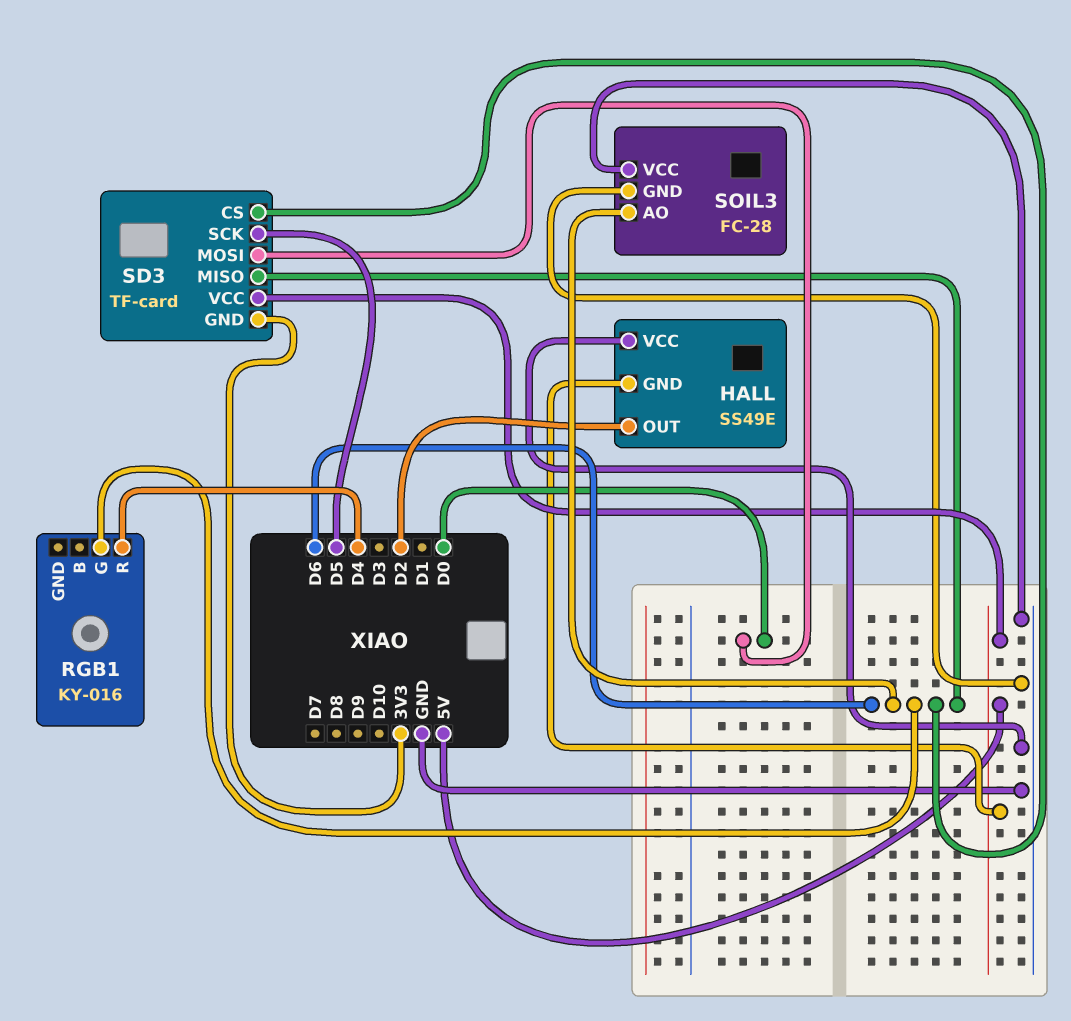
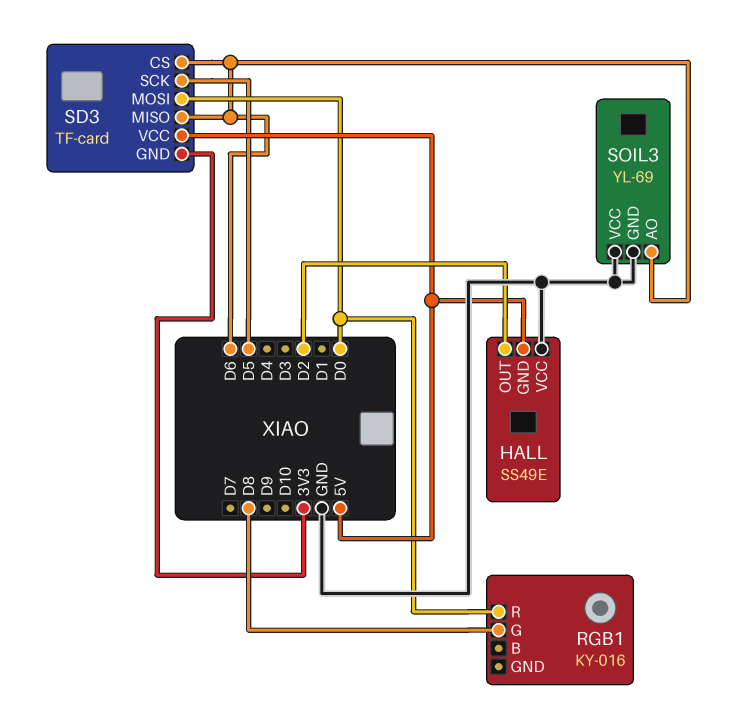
RGB1 pin G: D6 -> D8
RGB1 pin R: D4 -> D0
SOIL3: FC-28 -> YL-69

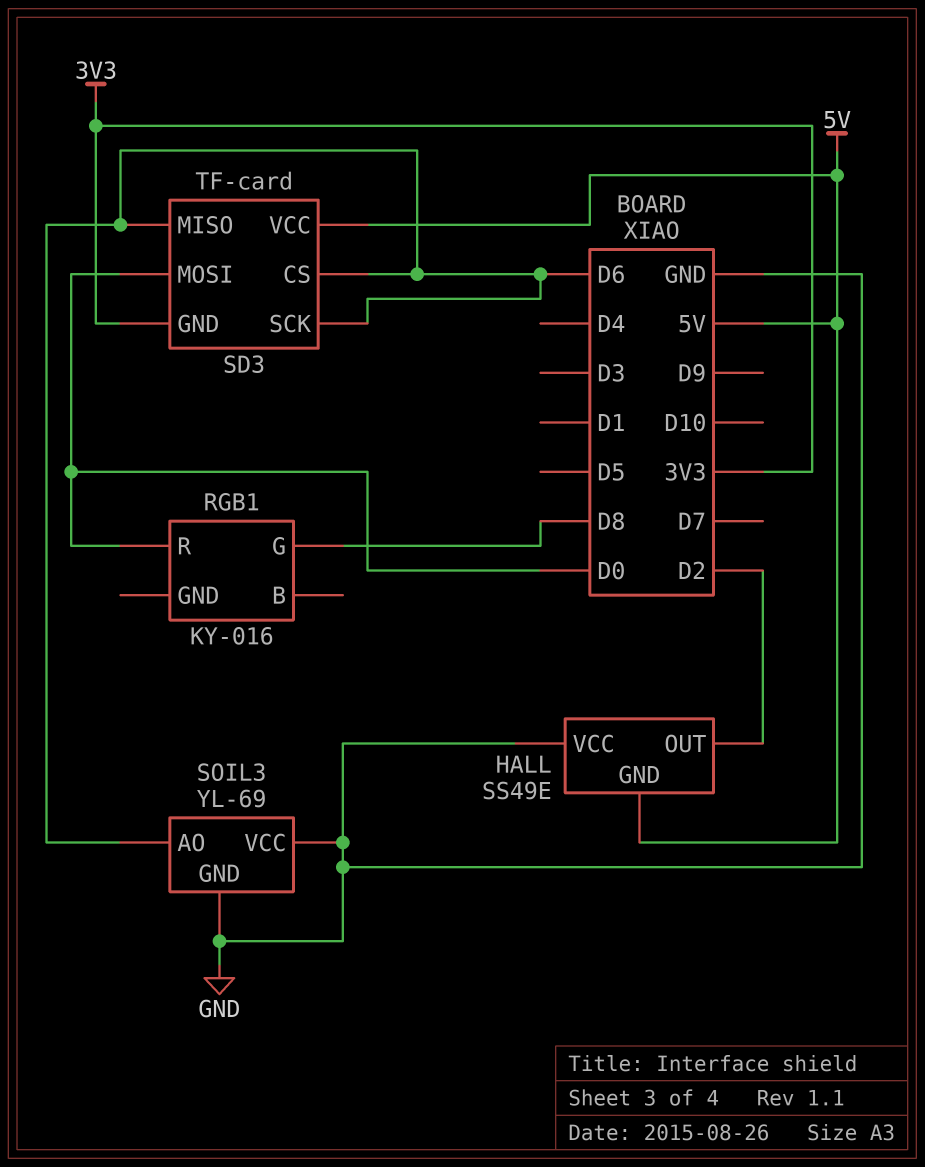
SD3 pin SCK: D5 -> D6

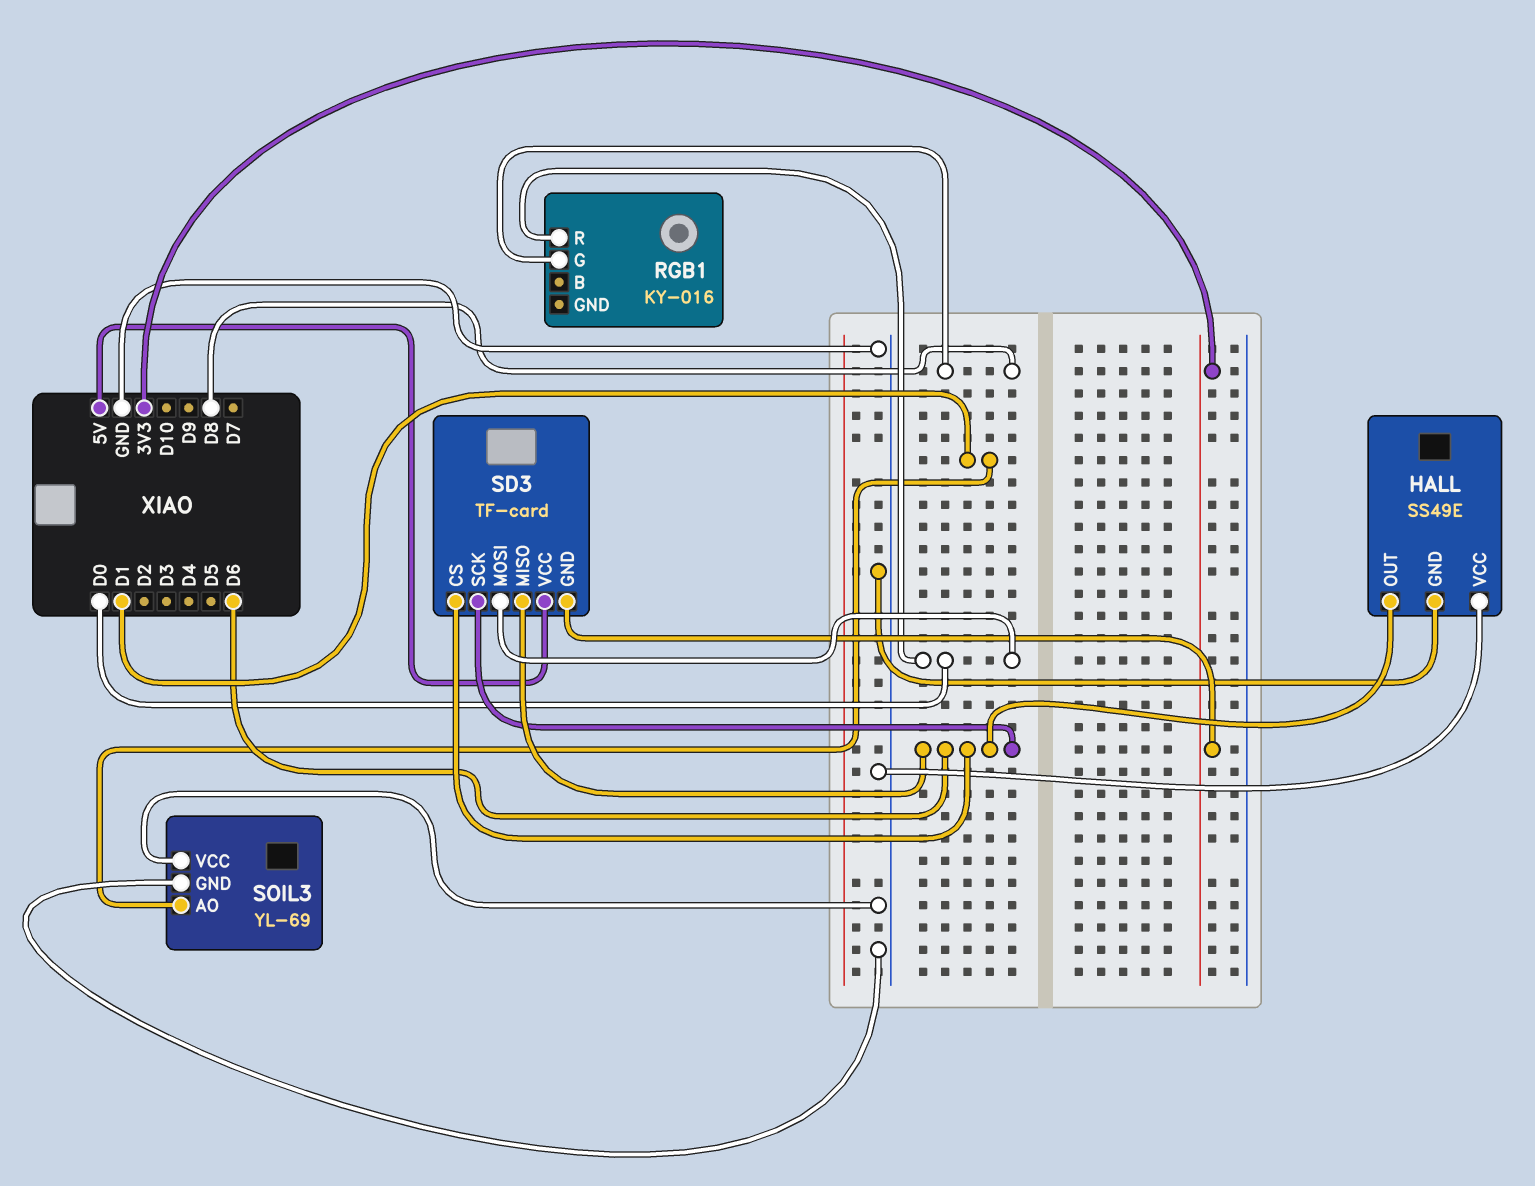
HALL pin GND: 5V -> GND
HALL pin OUT: D2 -> D6
SOIL3 pin AO: D6 -> D1

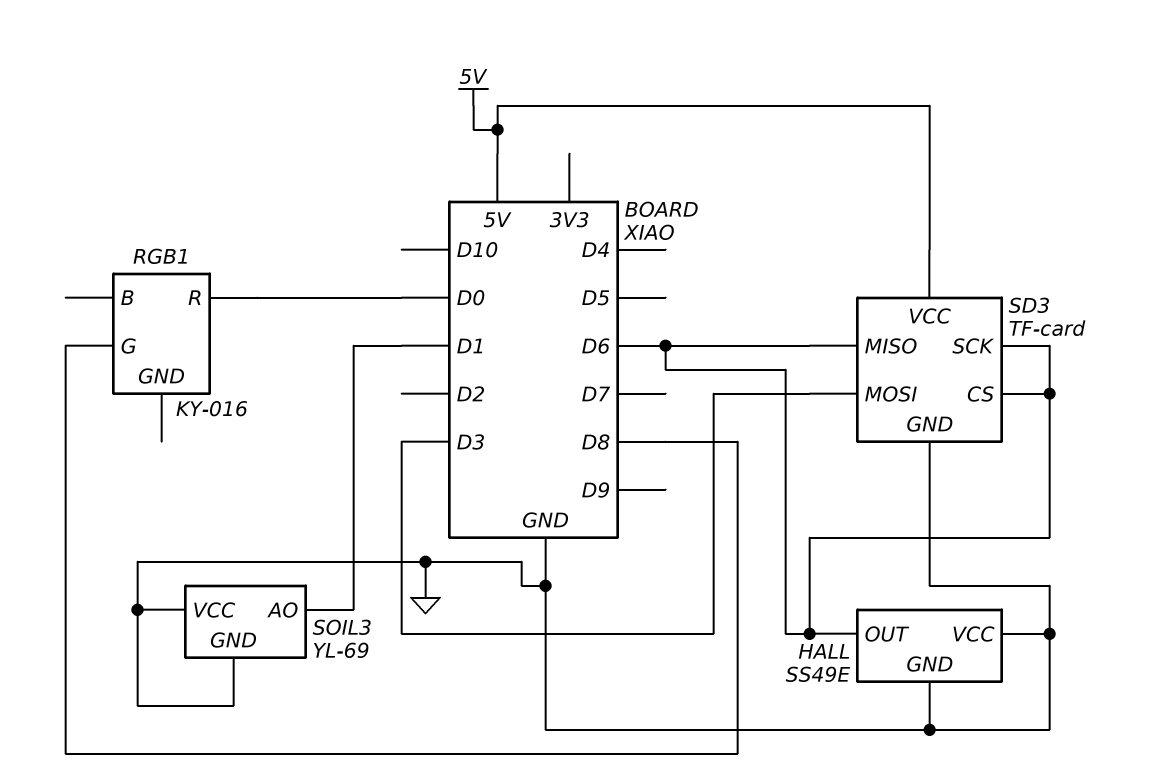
SD3 pin GND: 3V3 -> GND
SD3 pin MOSI: D0 -> D3

